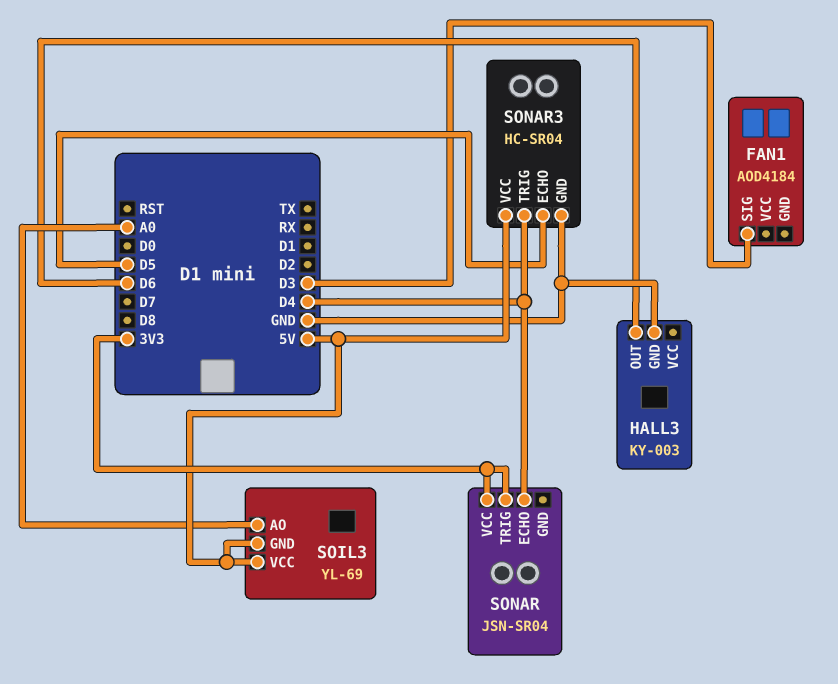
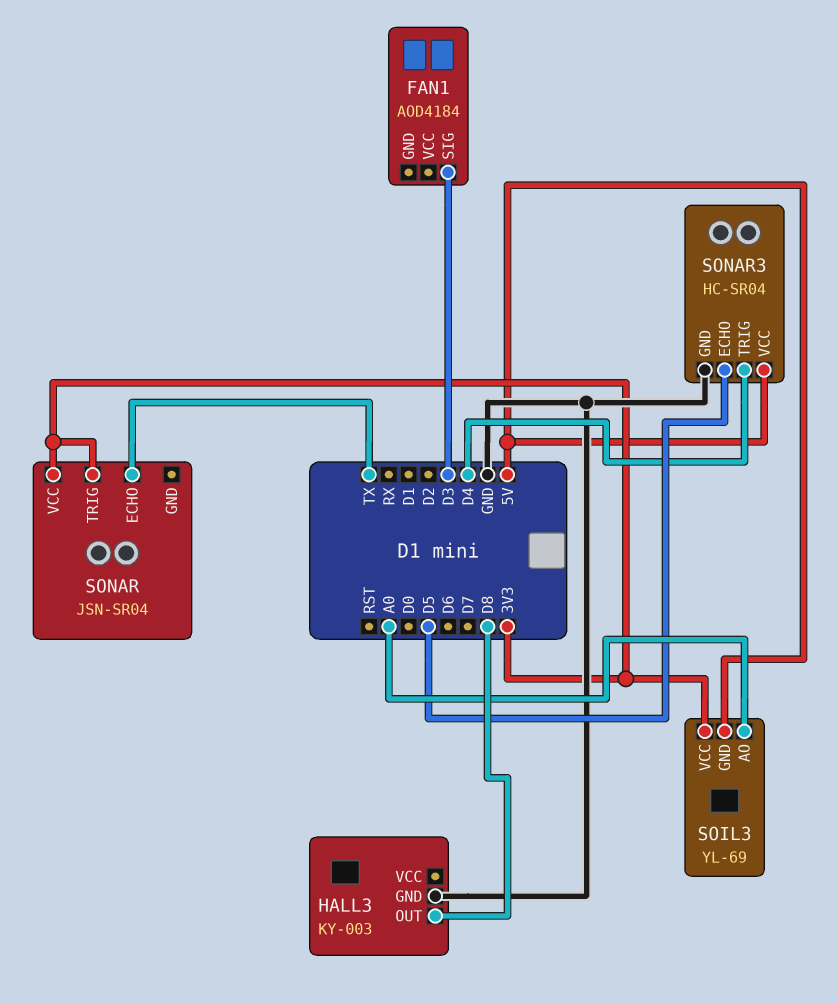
HALL3 pin OUT: D6 -> D8
SOIL3 pin VCC: 5V -> 3V3
SONAR pin ECHO: D4 -> TX

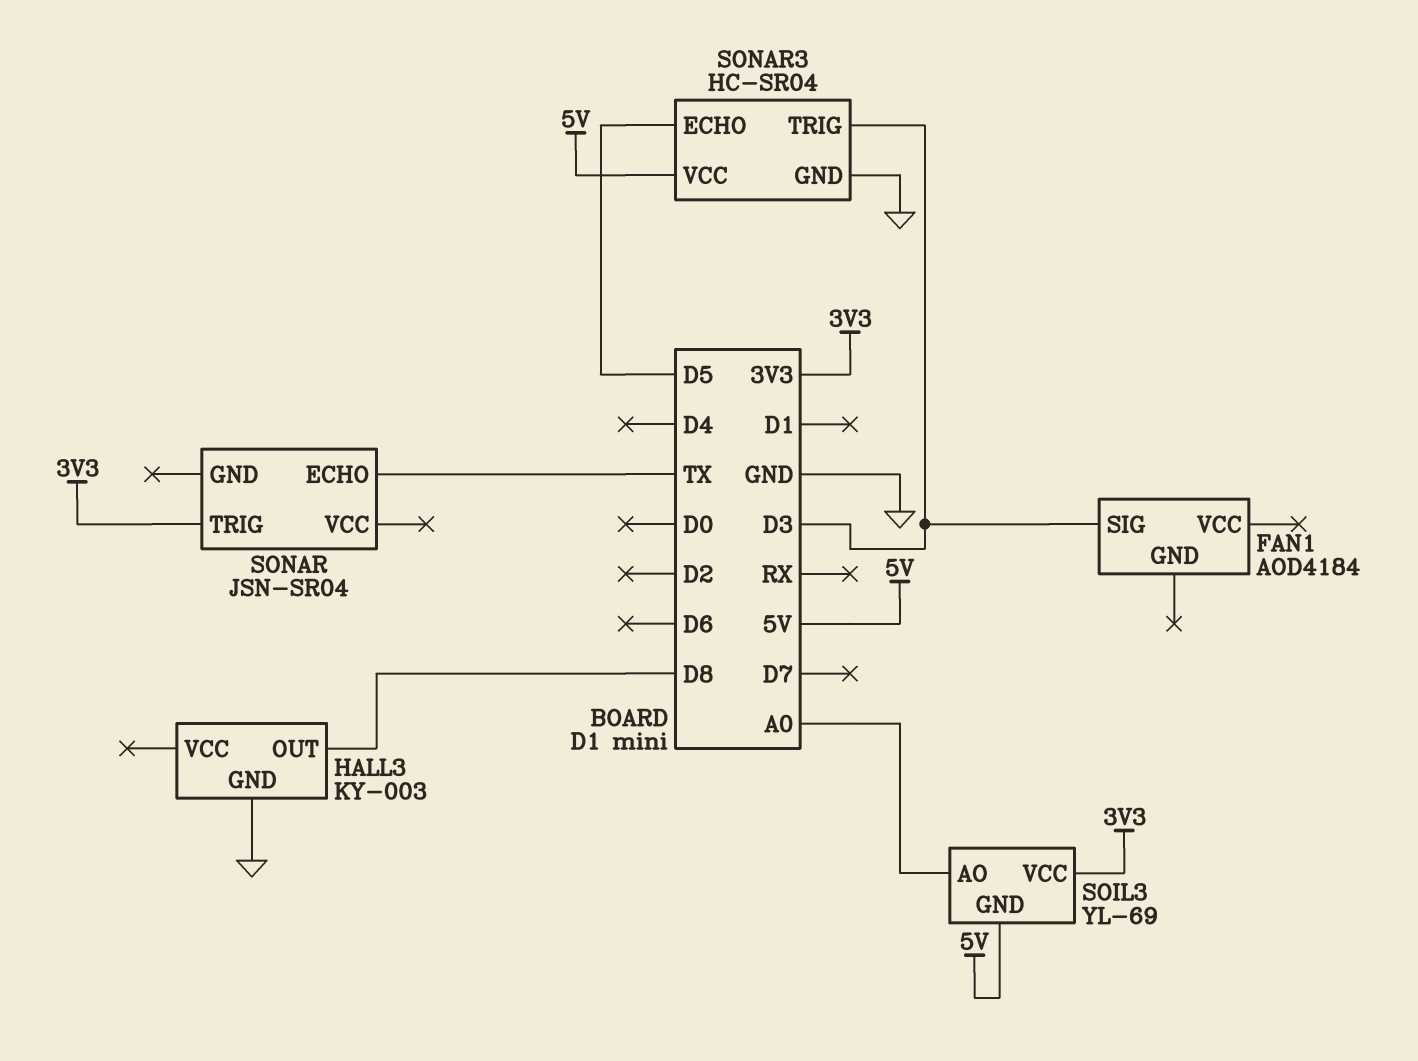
SONAR pin VCC: 3V3 -> none
SONAR3 pin TRIG: D4 -> D3

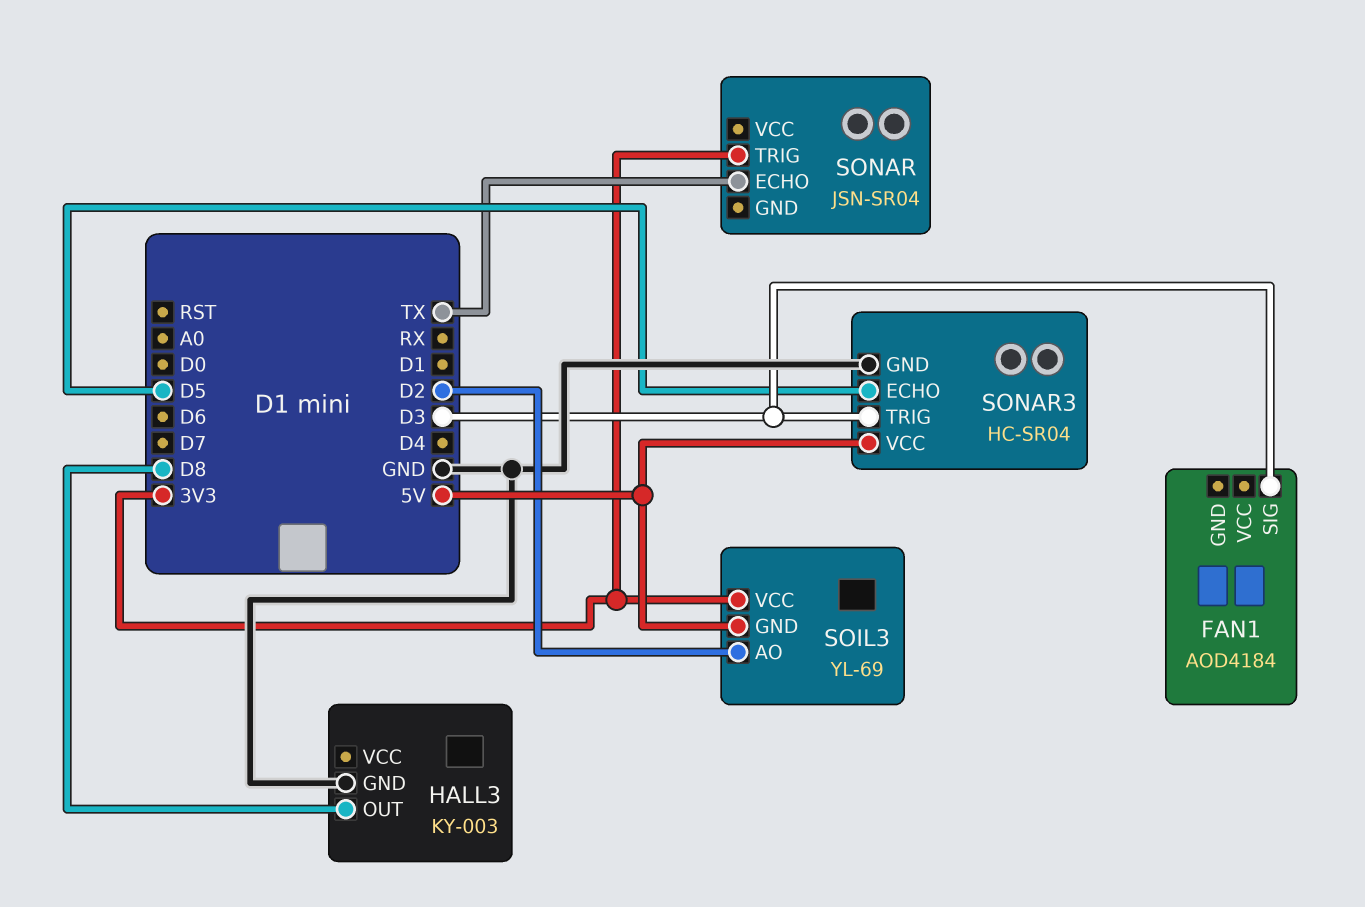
SOIL3 pin AO: A0 -> D2

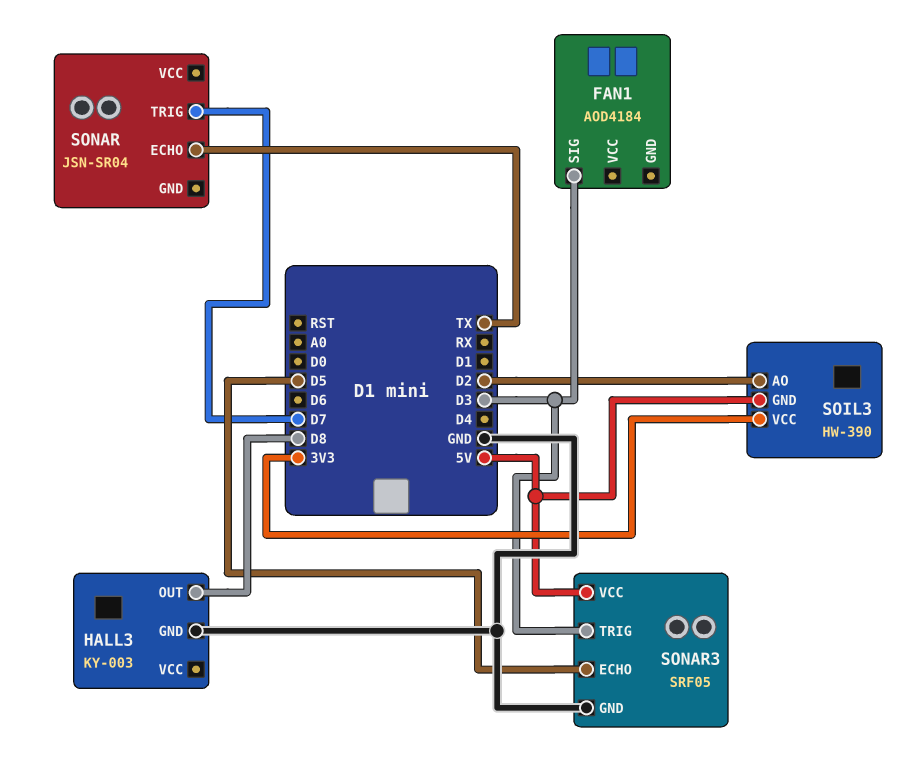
SOIL3: YL-69 -> HW-390
SONAR pin TRIG: 3V3 -> D7
SONAR3: HC-SR04 -> SRF05

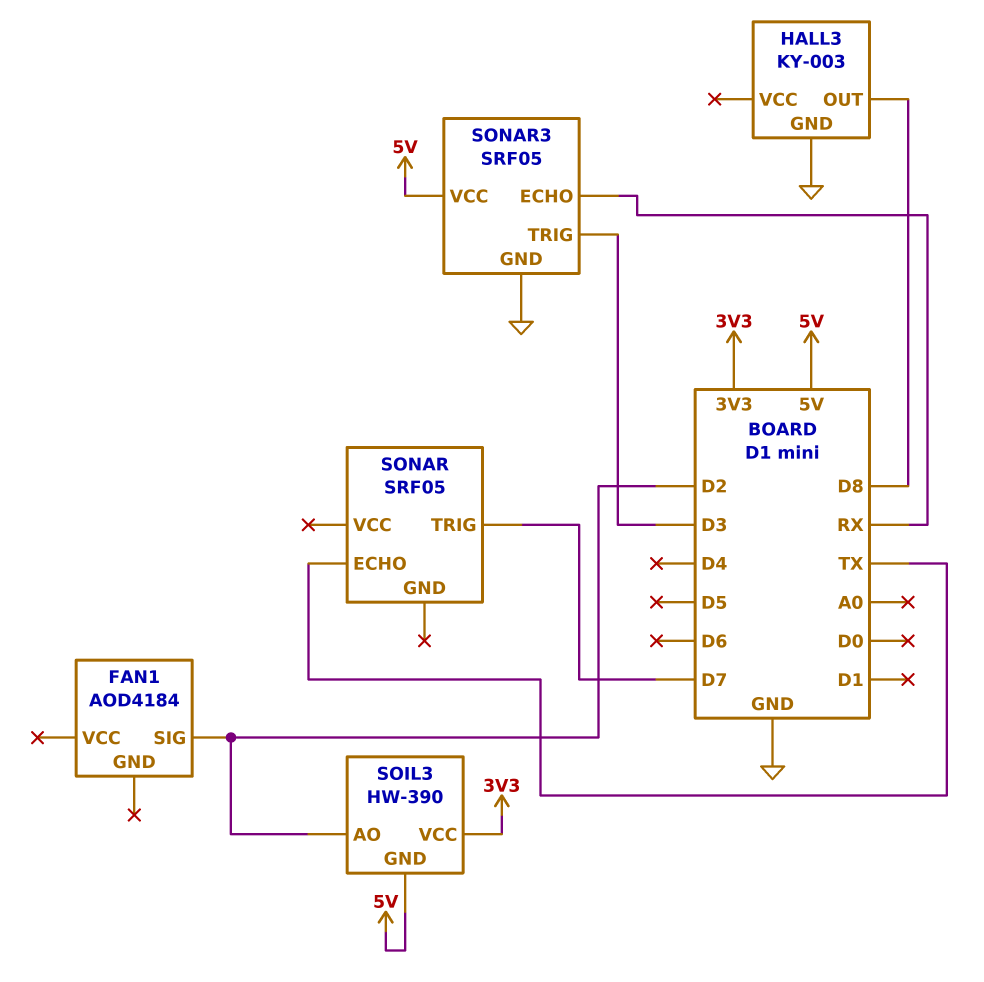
FAN1 pin SIG: D3 -> D2
SONAR: JSN-SR04 -> SRF05
SONAR3 pin ECHO: D5 -> RX

